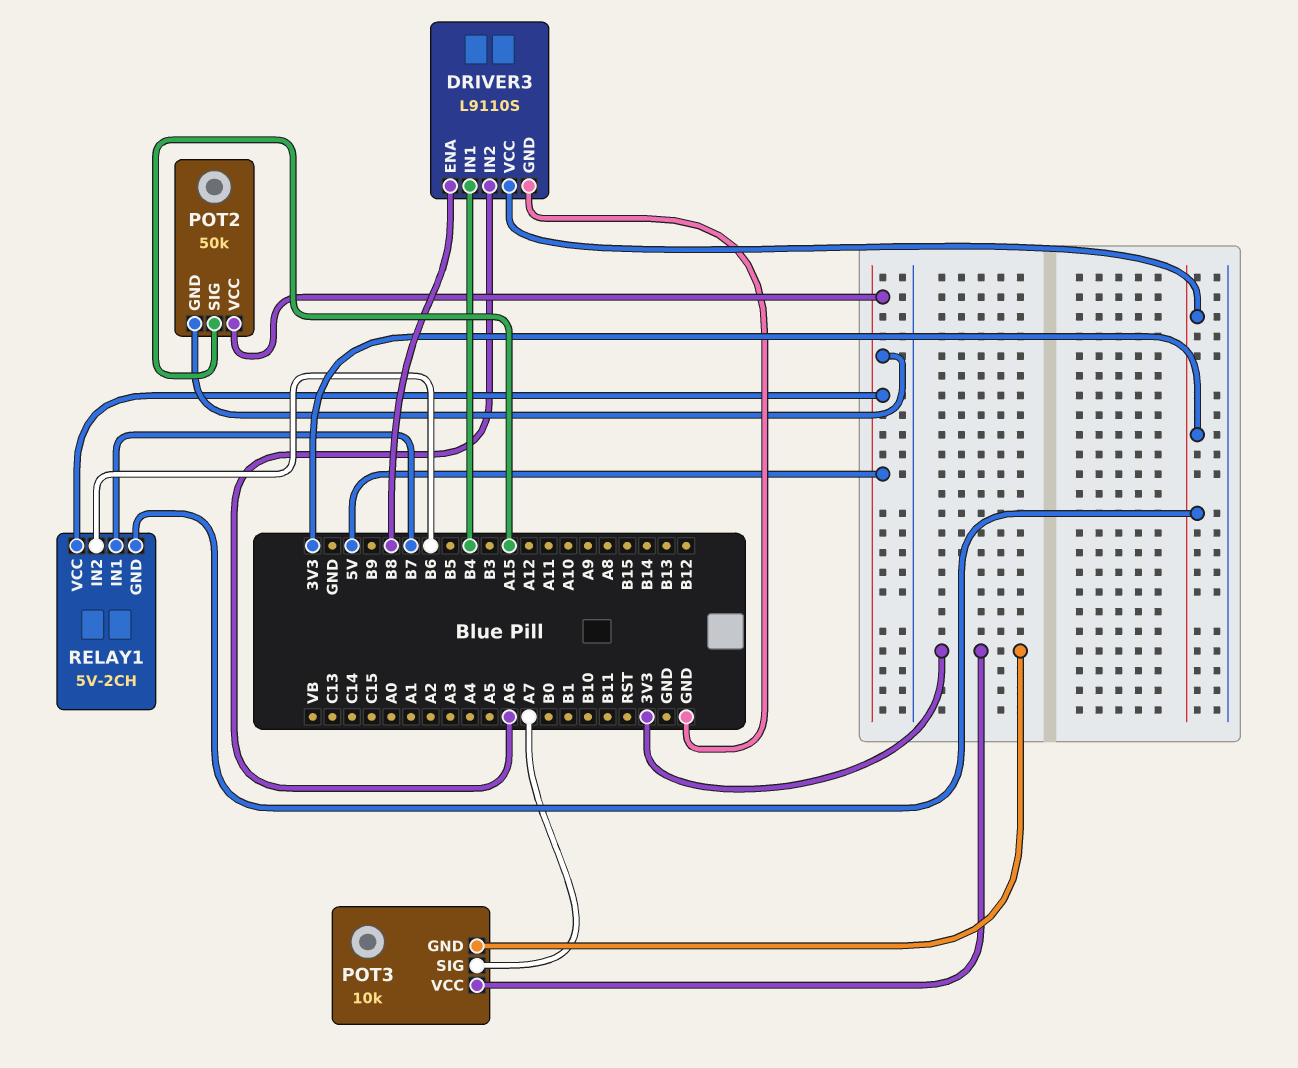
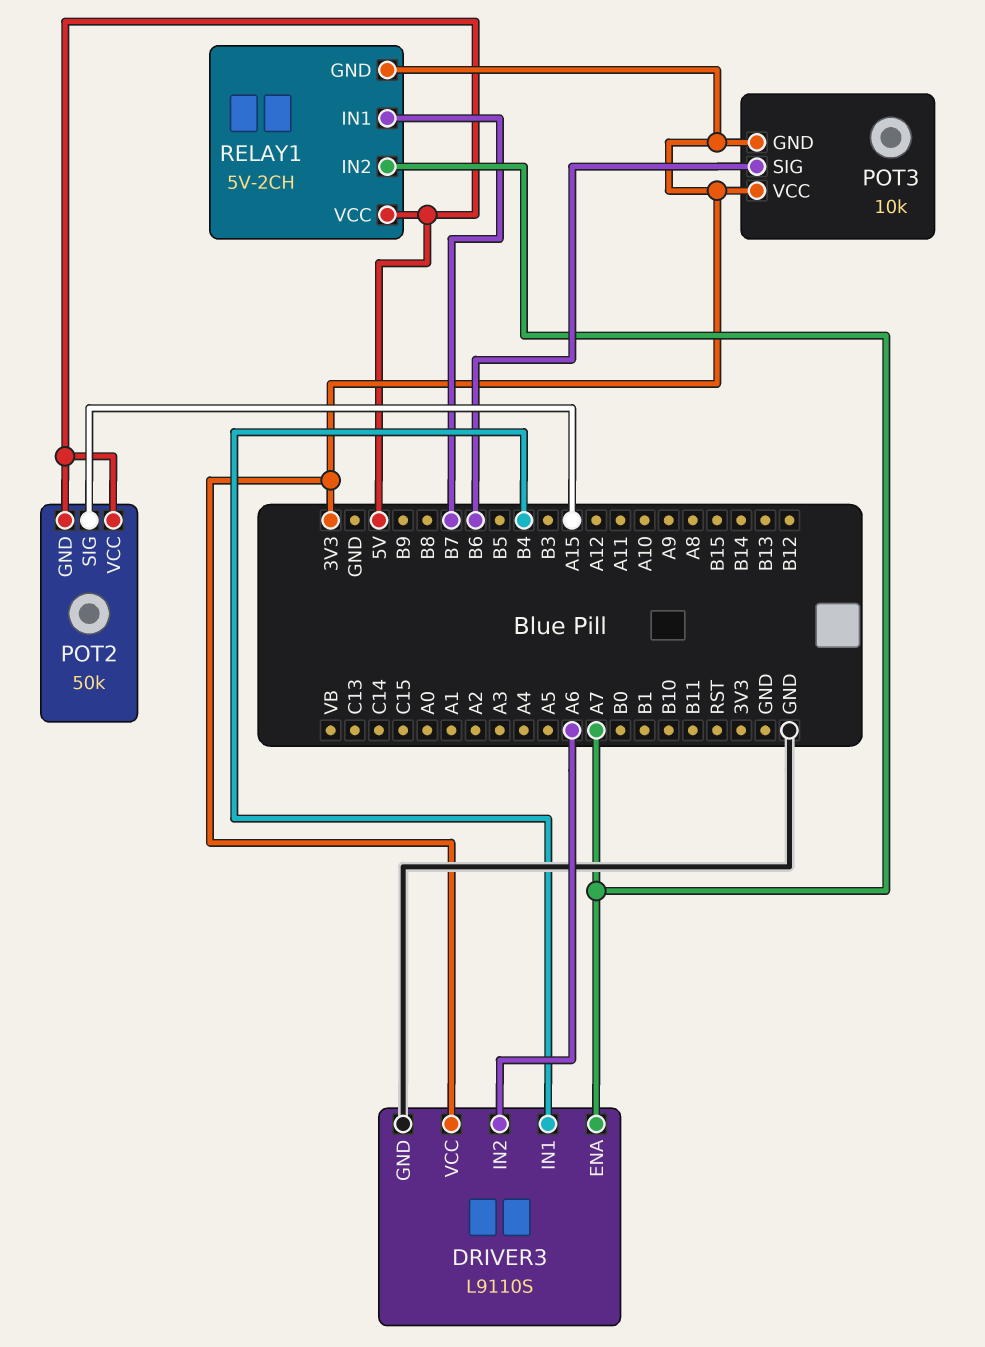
DRIVER3 pin ENA: B8 -> A7
POT3 pin SIG: A7 -> B6
RELAY1 pin IN2: B6 -> A7

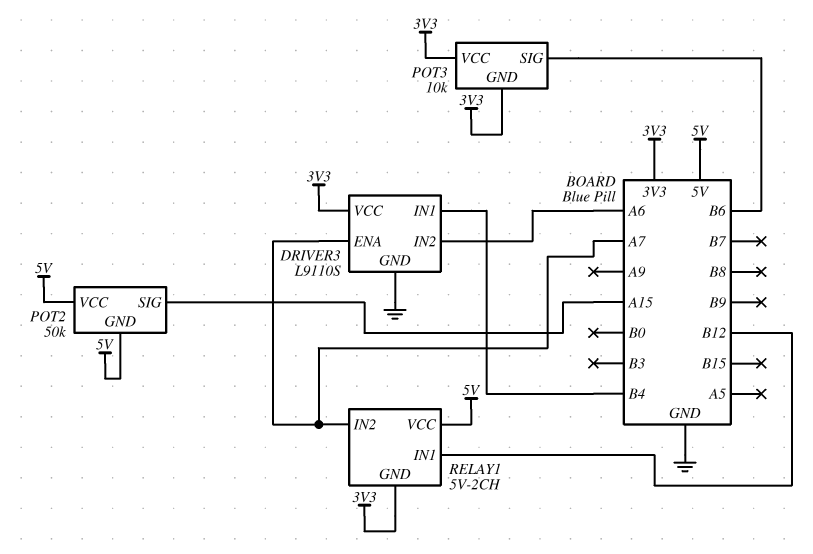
RELAY1 pin IN1: B7 -> B12

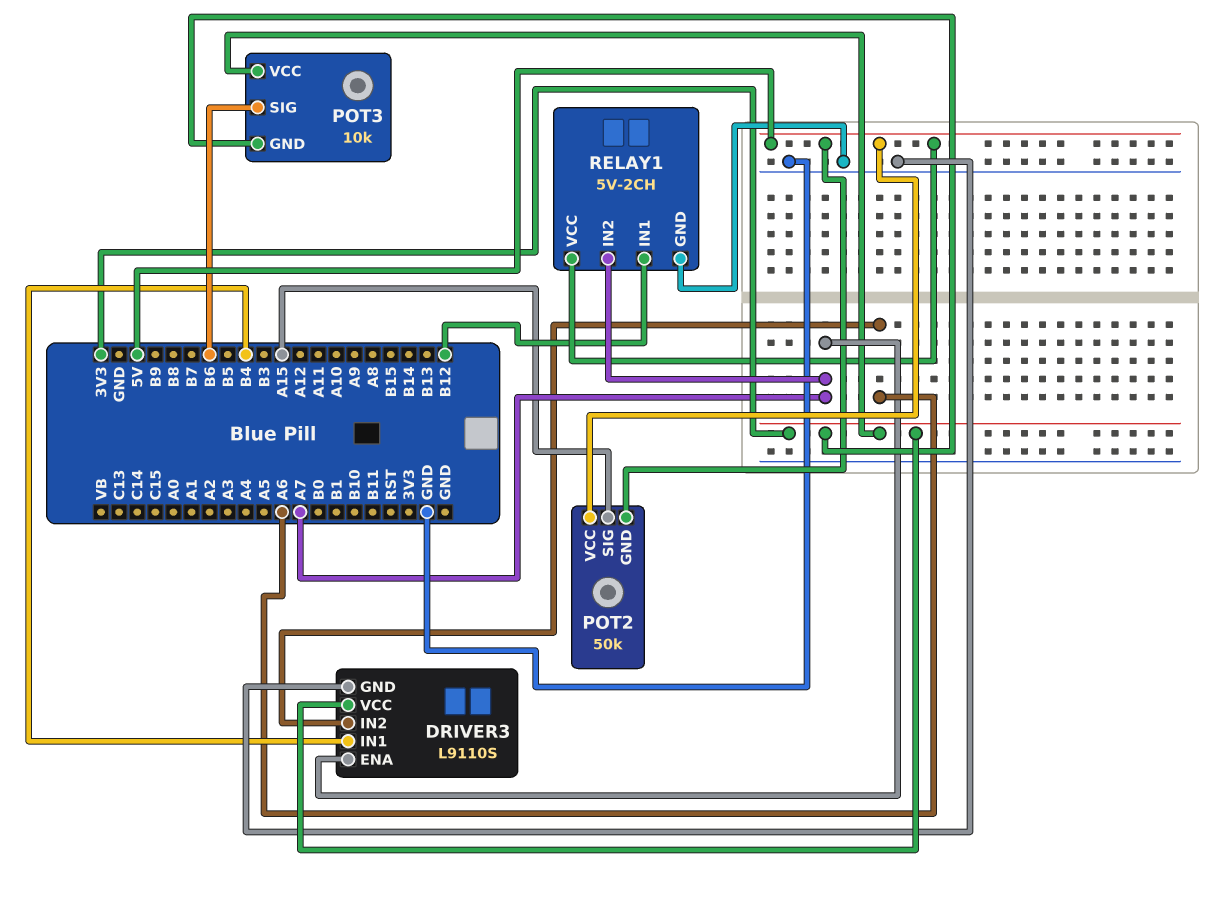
RELAY1 pin GND: 3V3 -> GND

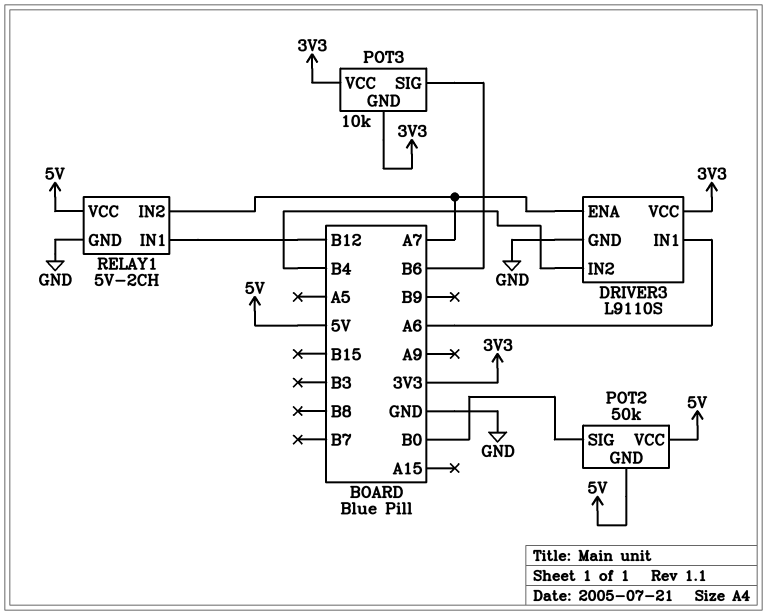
DRIVER3 pin IN1: B4 -> A6
DRIVER3 pin IN2: A6 -> B4
POT2 pin SIG: A15 -> B0

